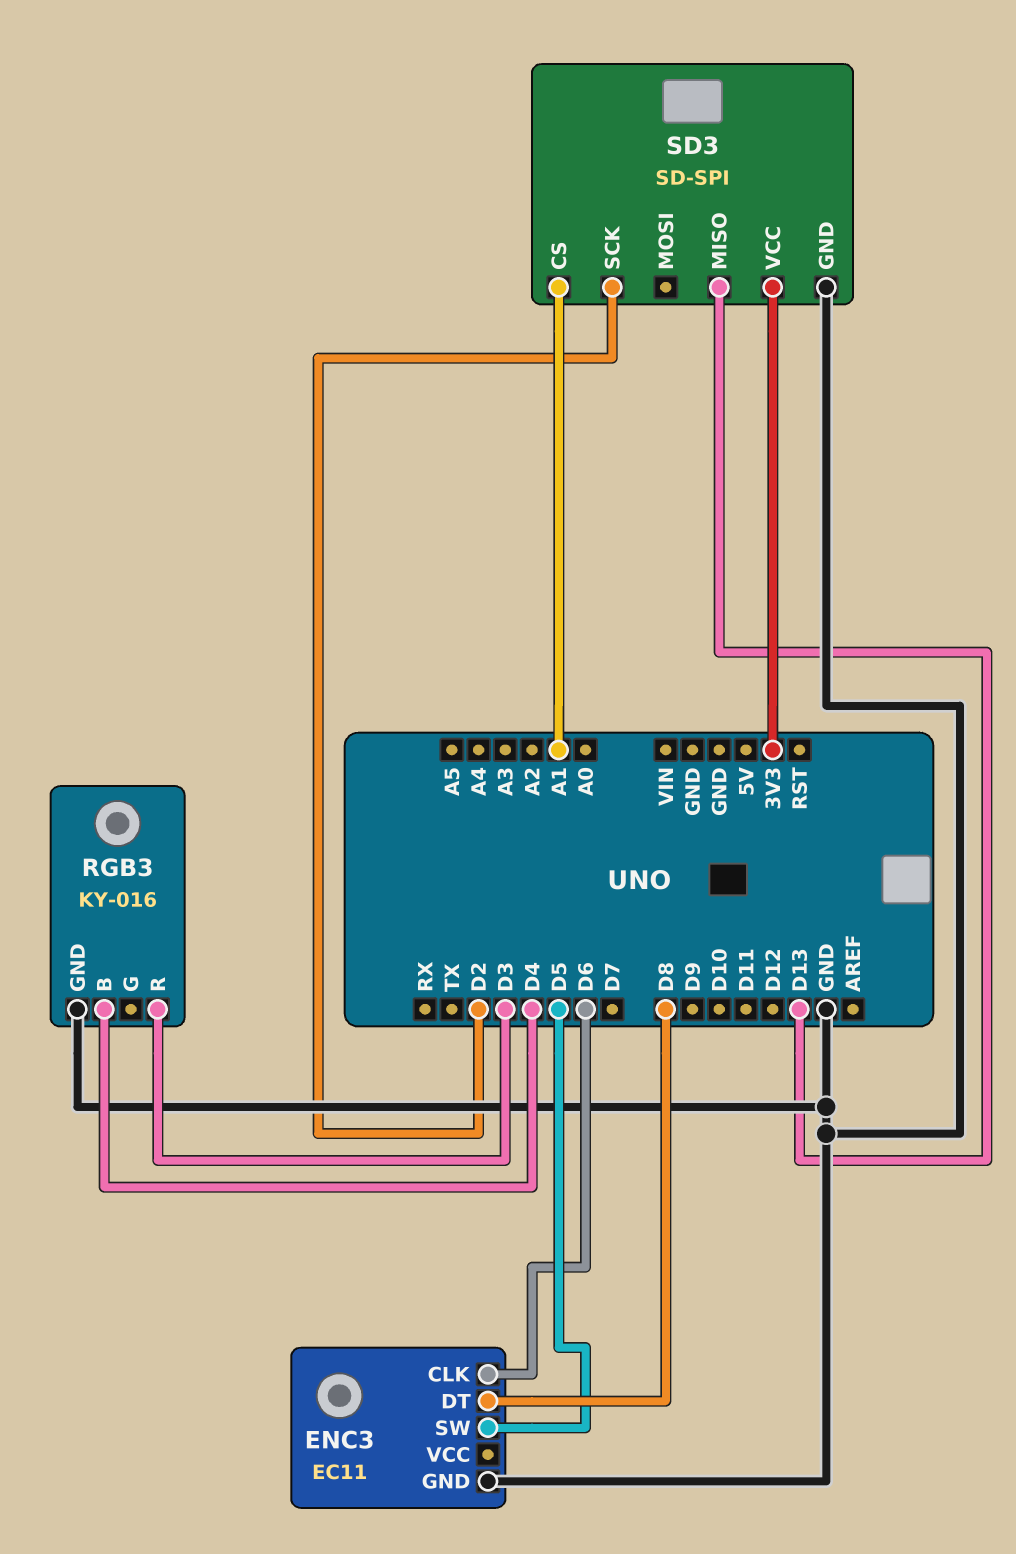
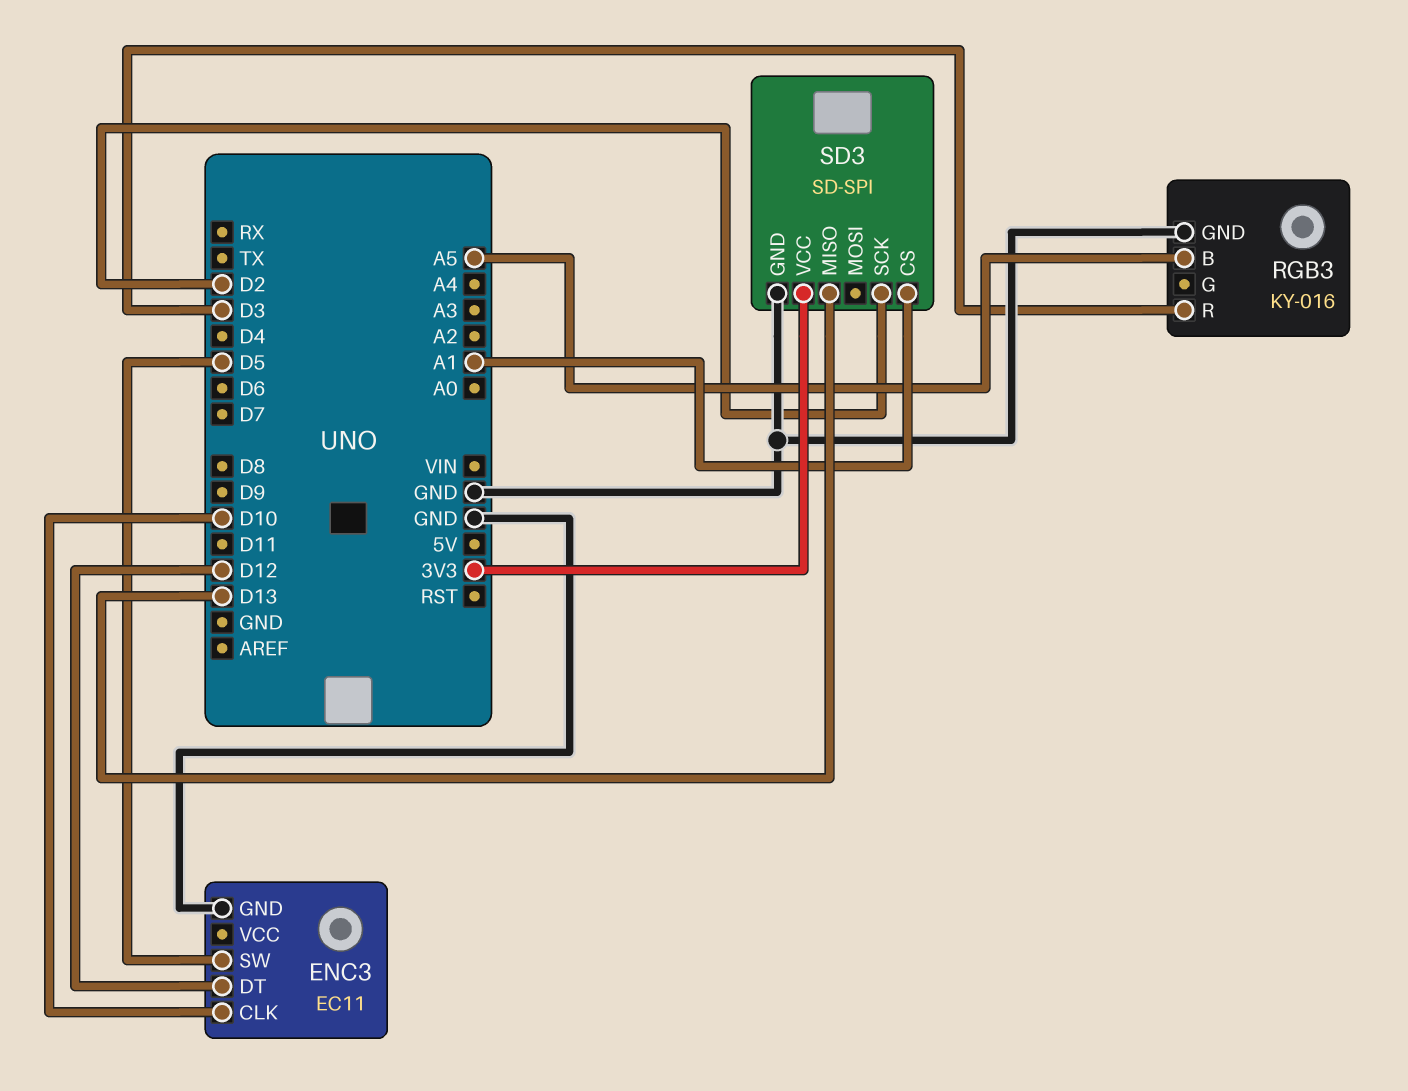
ENC3 pin CLK: D6 -> D10
ENC3 pin DT: D8 -> D12
RGB3 pin B: D4 -> A5

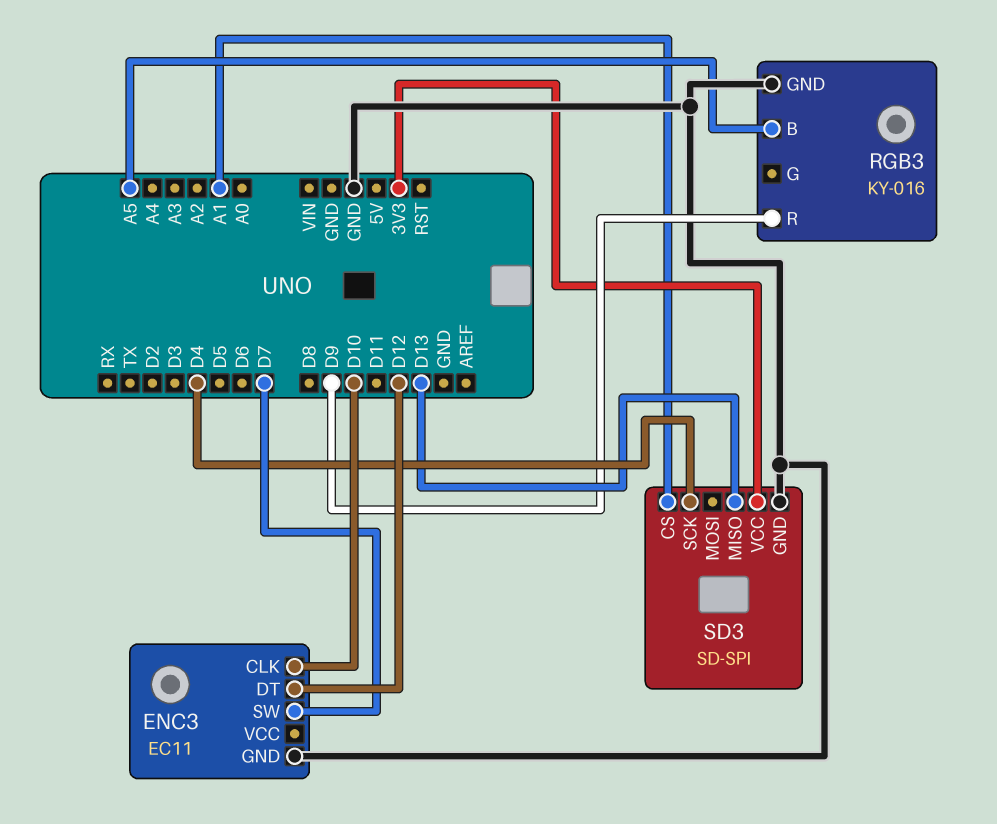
ENC3 pin SW: D5 -> D7
RGB3 pin R: D3 -> D9
SD3 pin SCK: D2 -> D4

